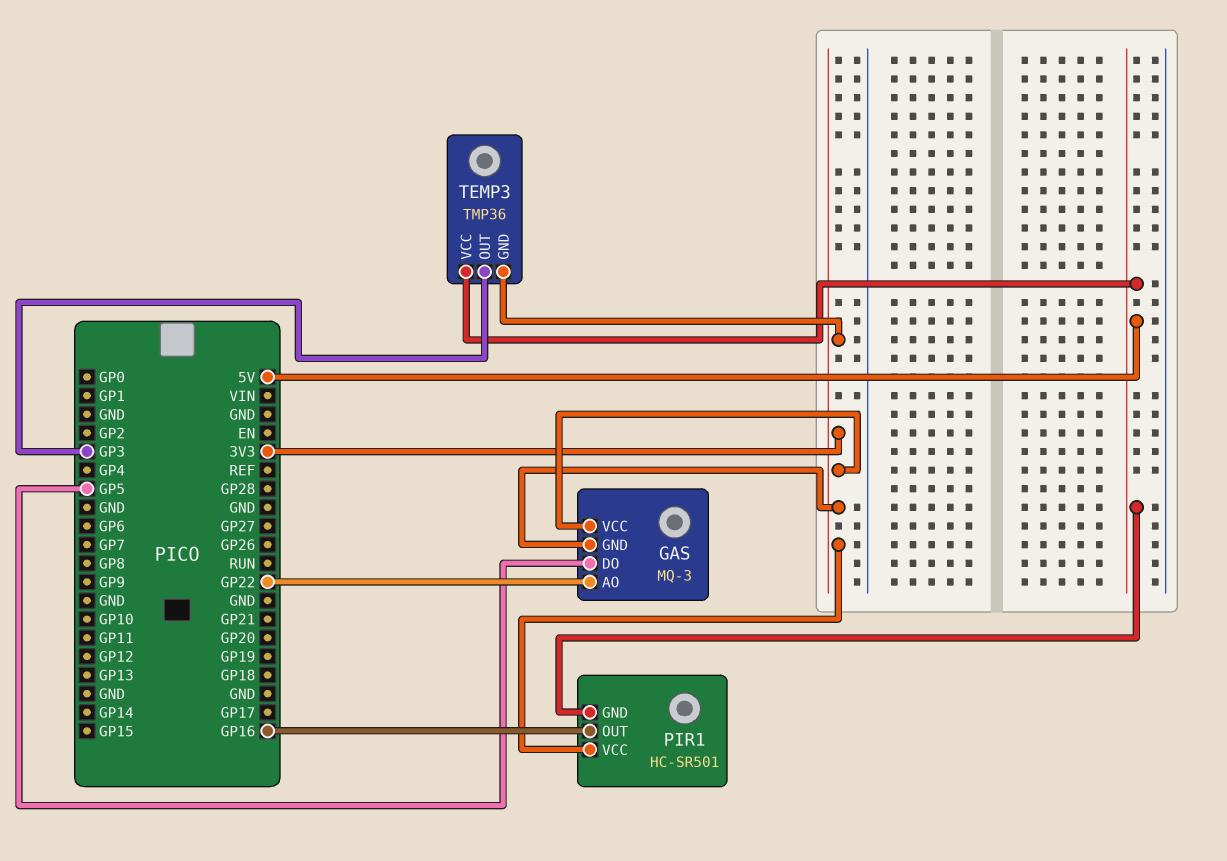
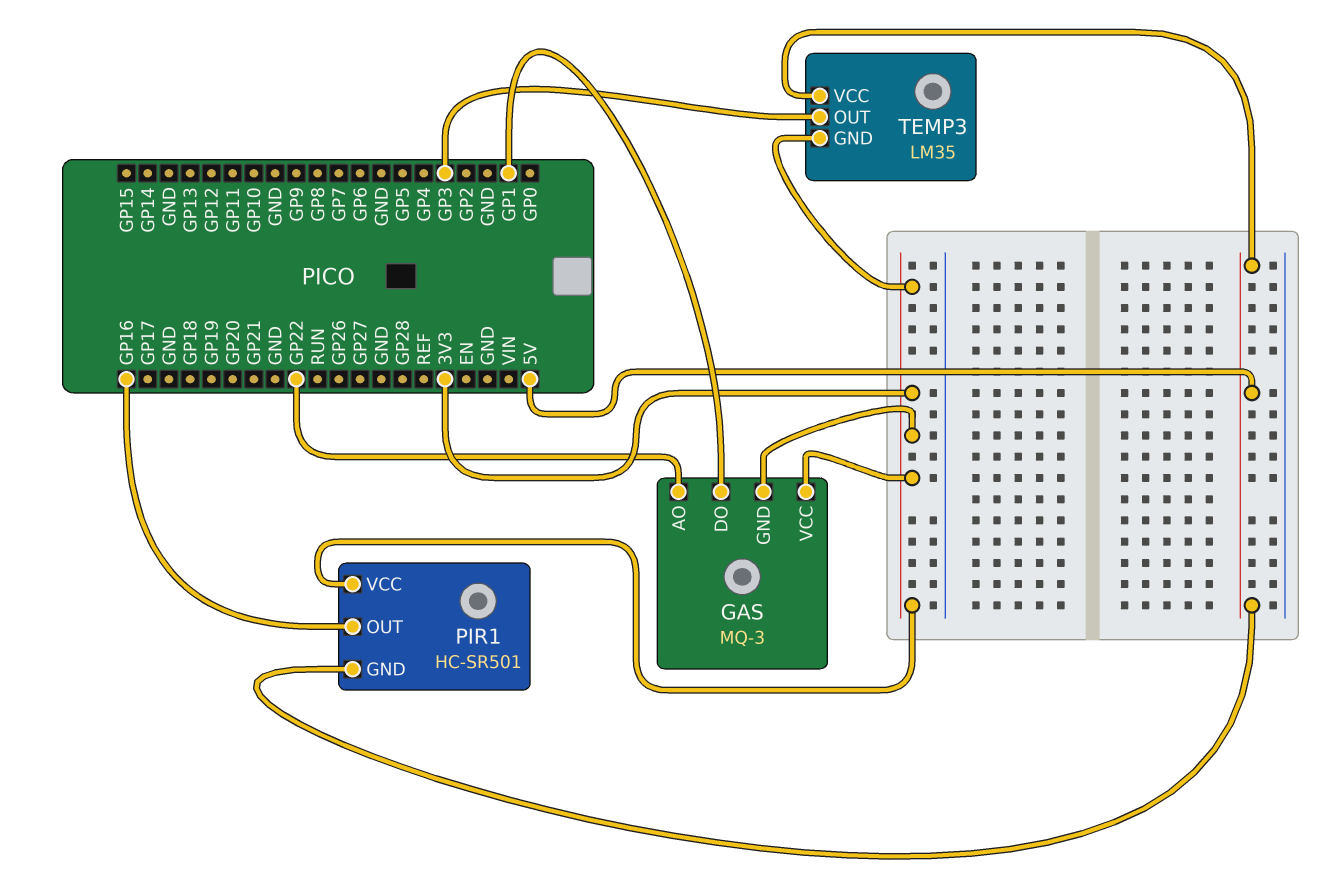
GAS pin DO: GP5 -> GP1
TEMP3: TMP36 -> LM35

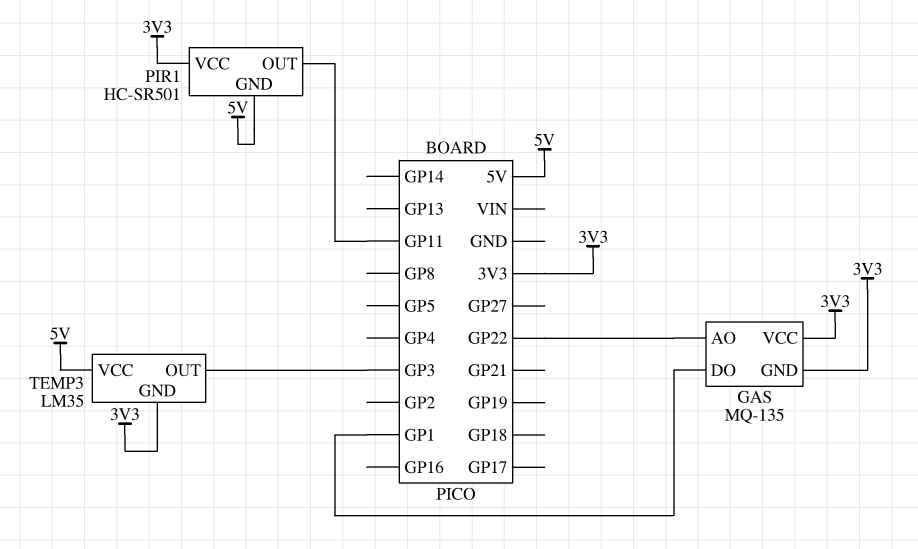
GAS: MQ-3 -> MQ-135
PIR1 pin OUT: GP16 -> GP11

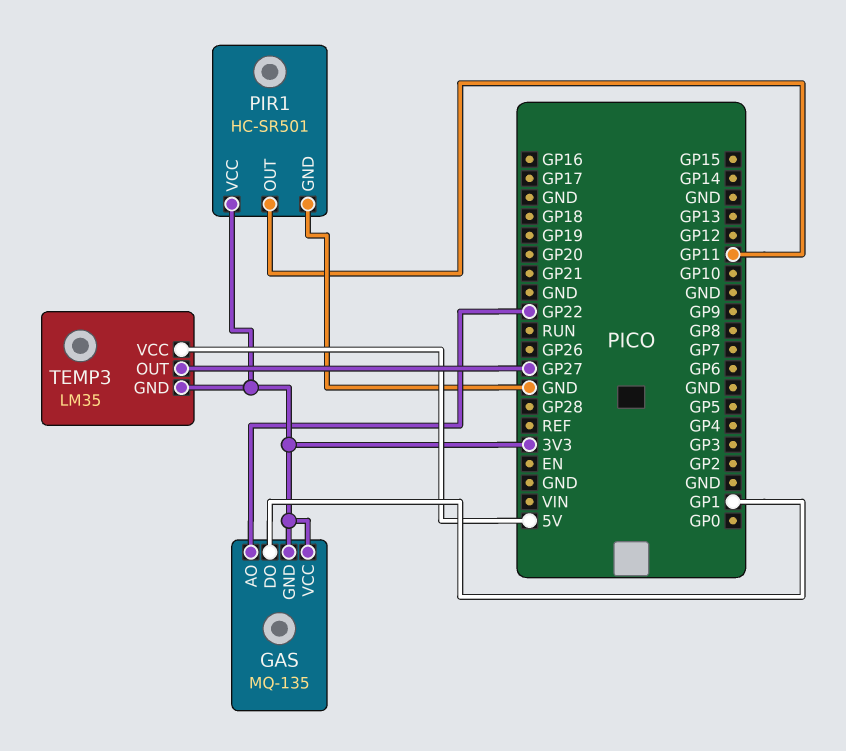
PIR1 pin GND: 5V -> GND
TEMP3 pin OUT: GP3 -> GP27

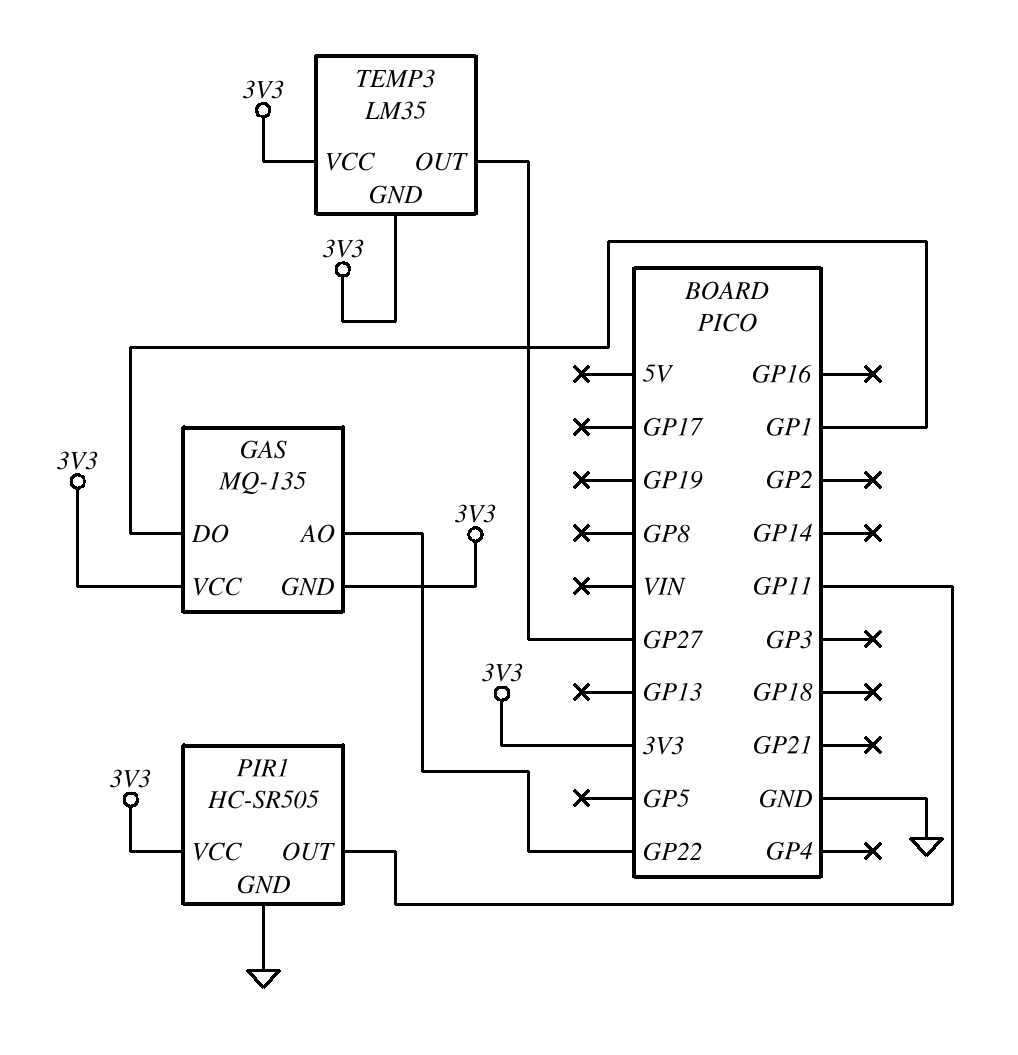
PIR1: HC-SR501 -> HC-SR505
TEMP3 pin VCC: 5V -> 3V3

